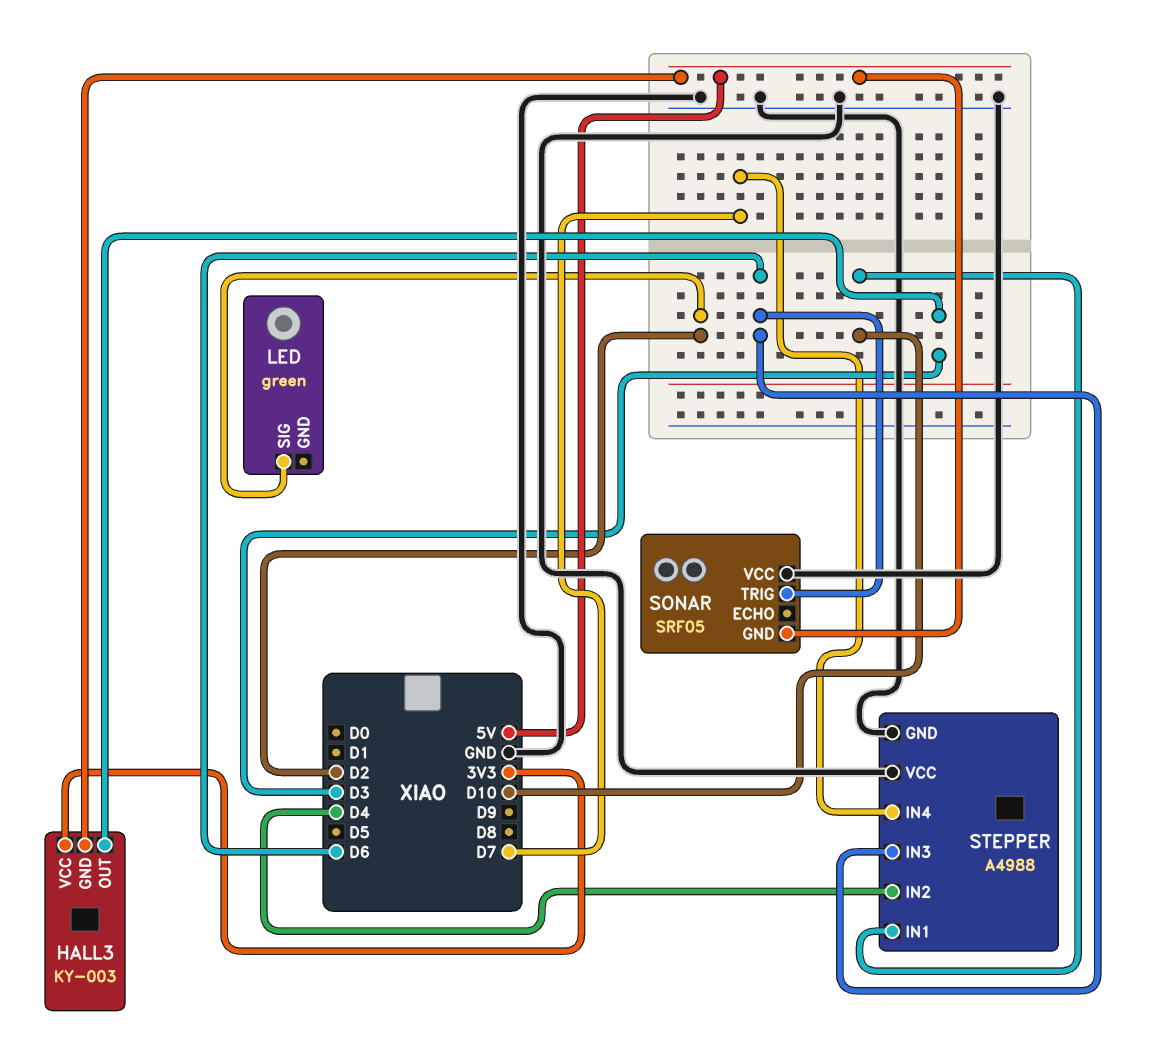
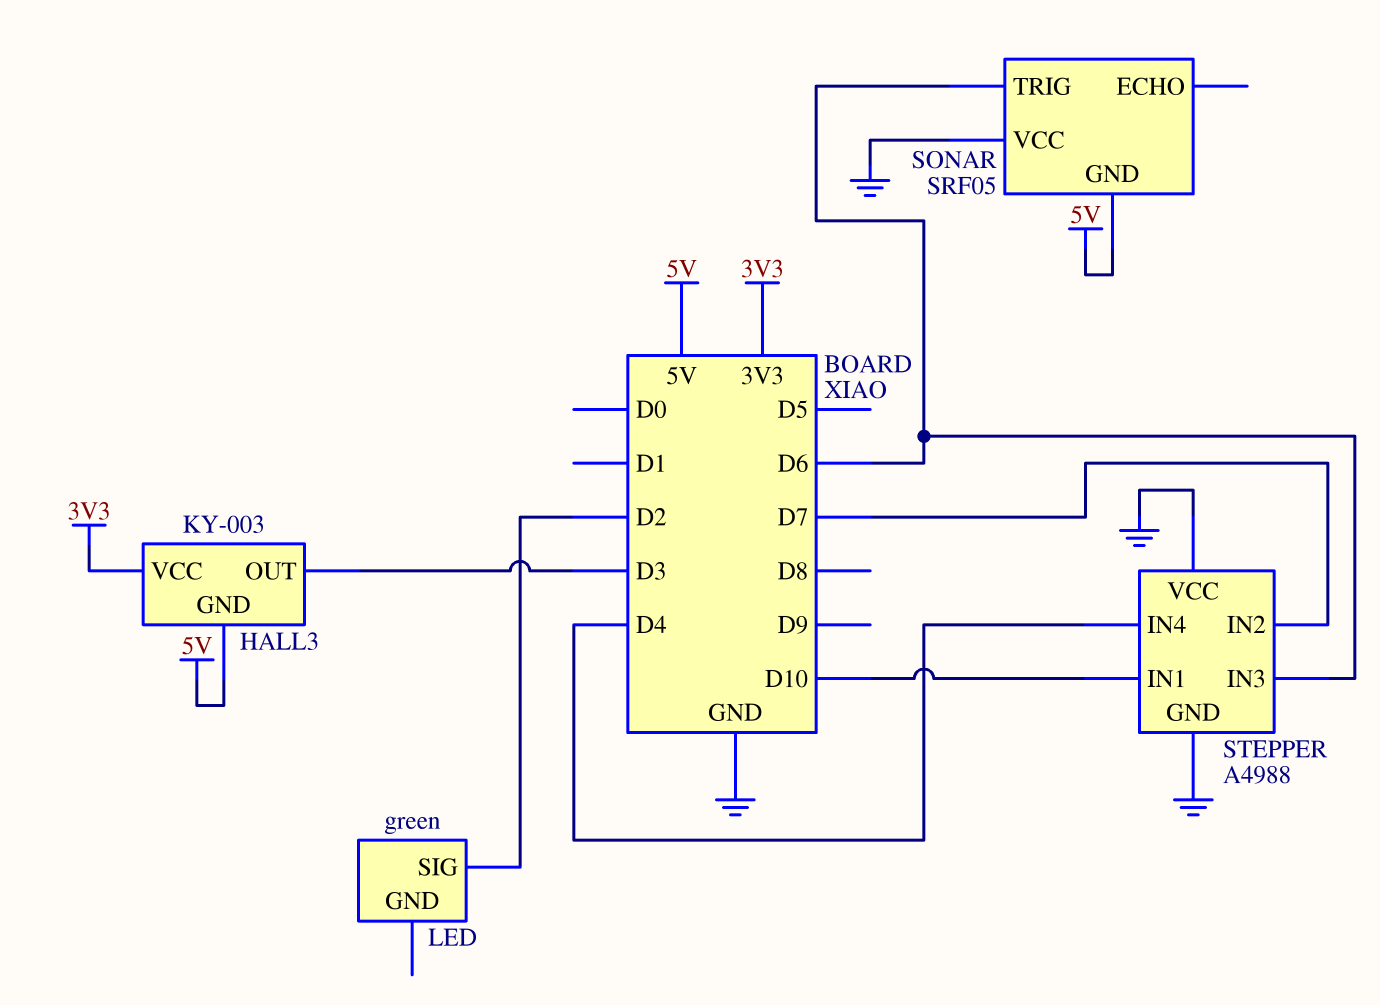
STEPPER pin IN2: D4 -> D7
STEPPER pin IN4: D7 -> D4

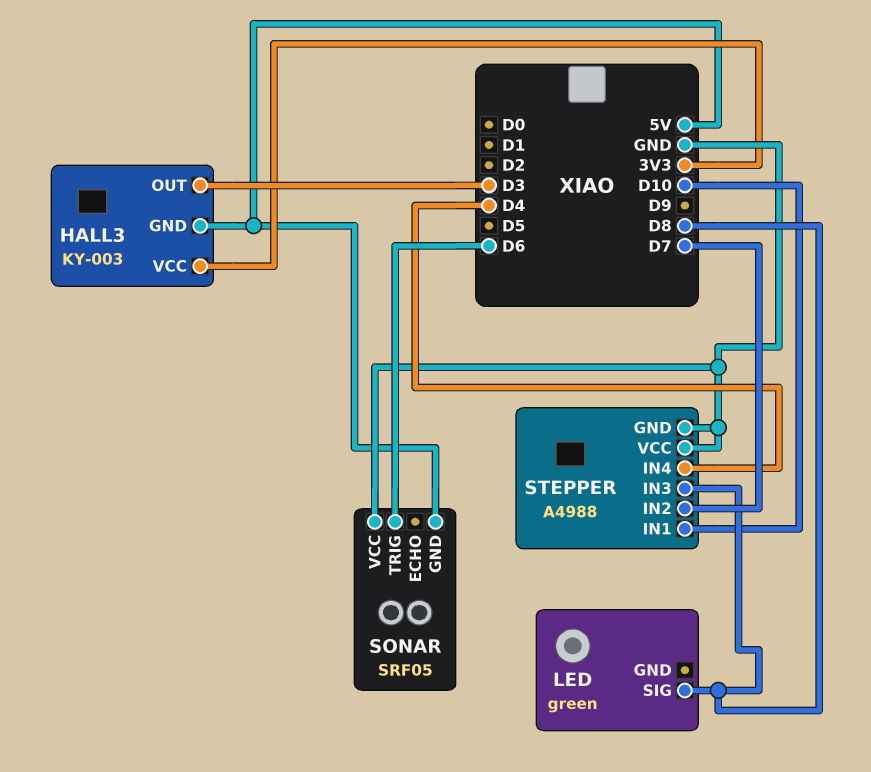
LED pin SIG: D2 -> D8
STEPPER pin IN3: D6 -> D8

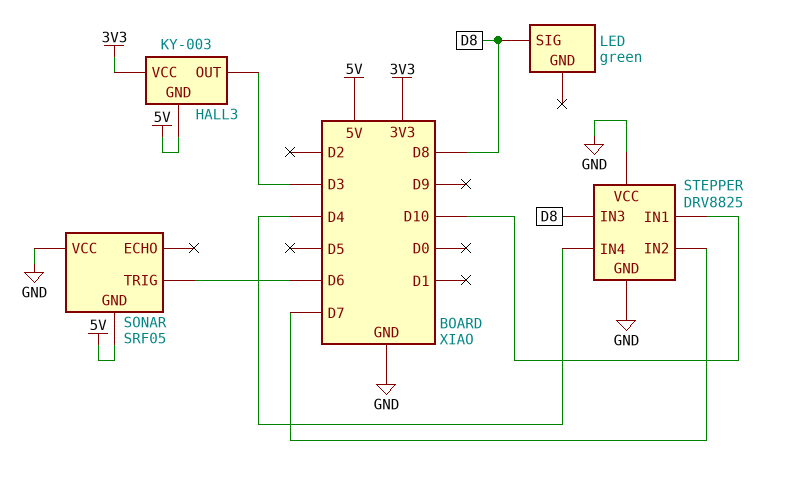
STEPPER: A4988 -> DRV8825

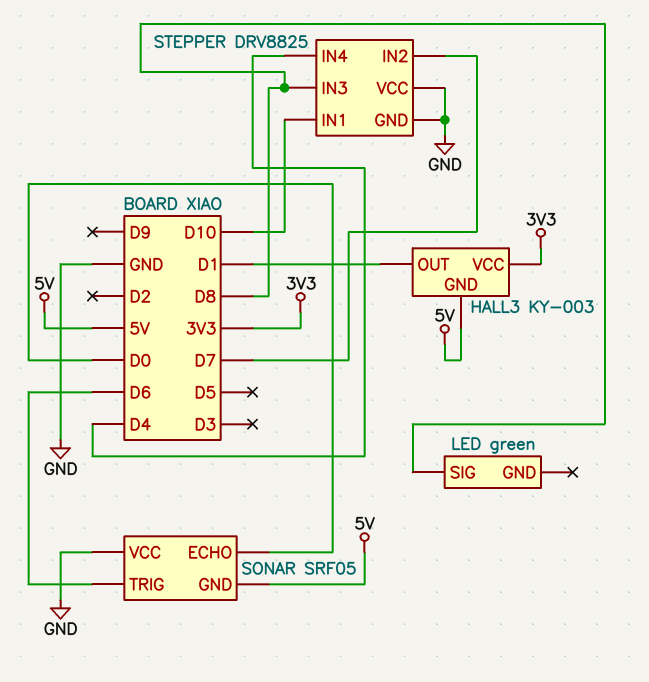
HALL3 pin OUT: D3 -> D1
SONAR pin ECHO: none -> D0

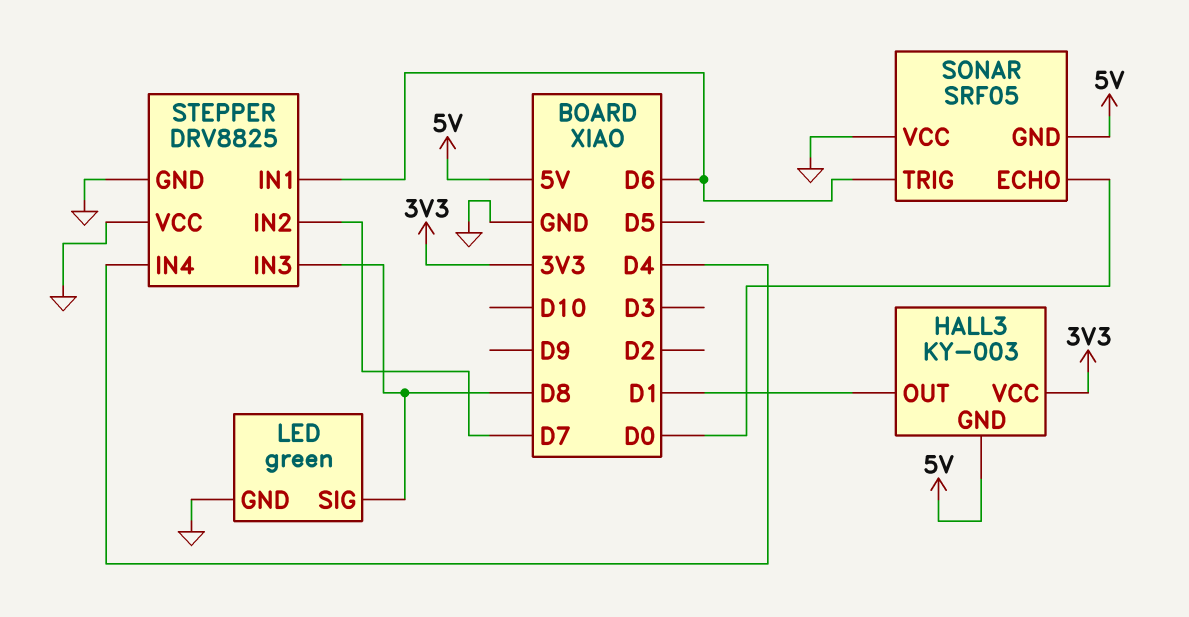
LED pin GND: none -> GND
STEPPER pin IN1: D10 -> D6

